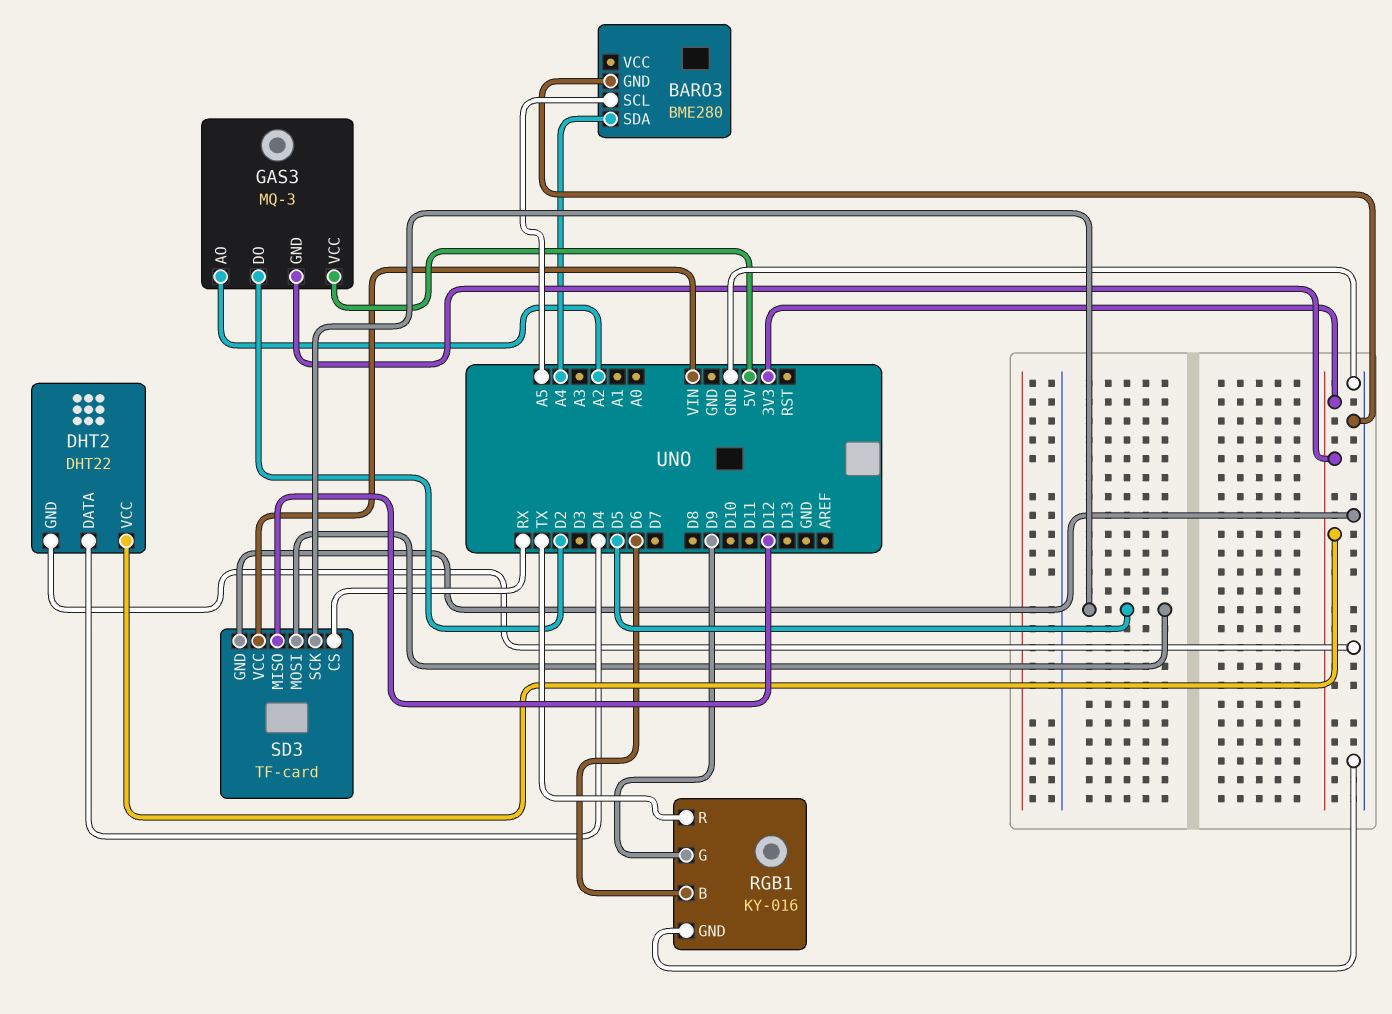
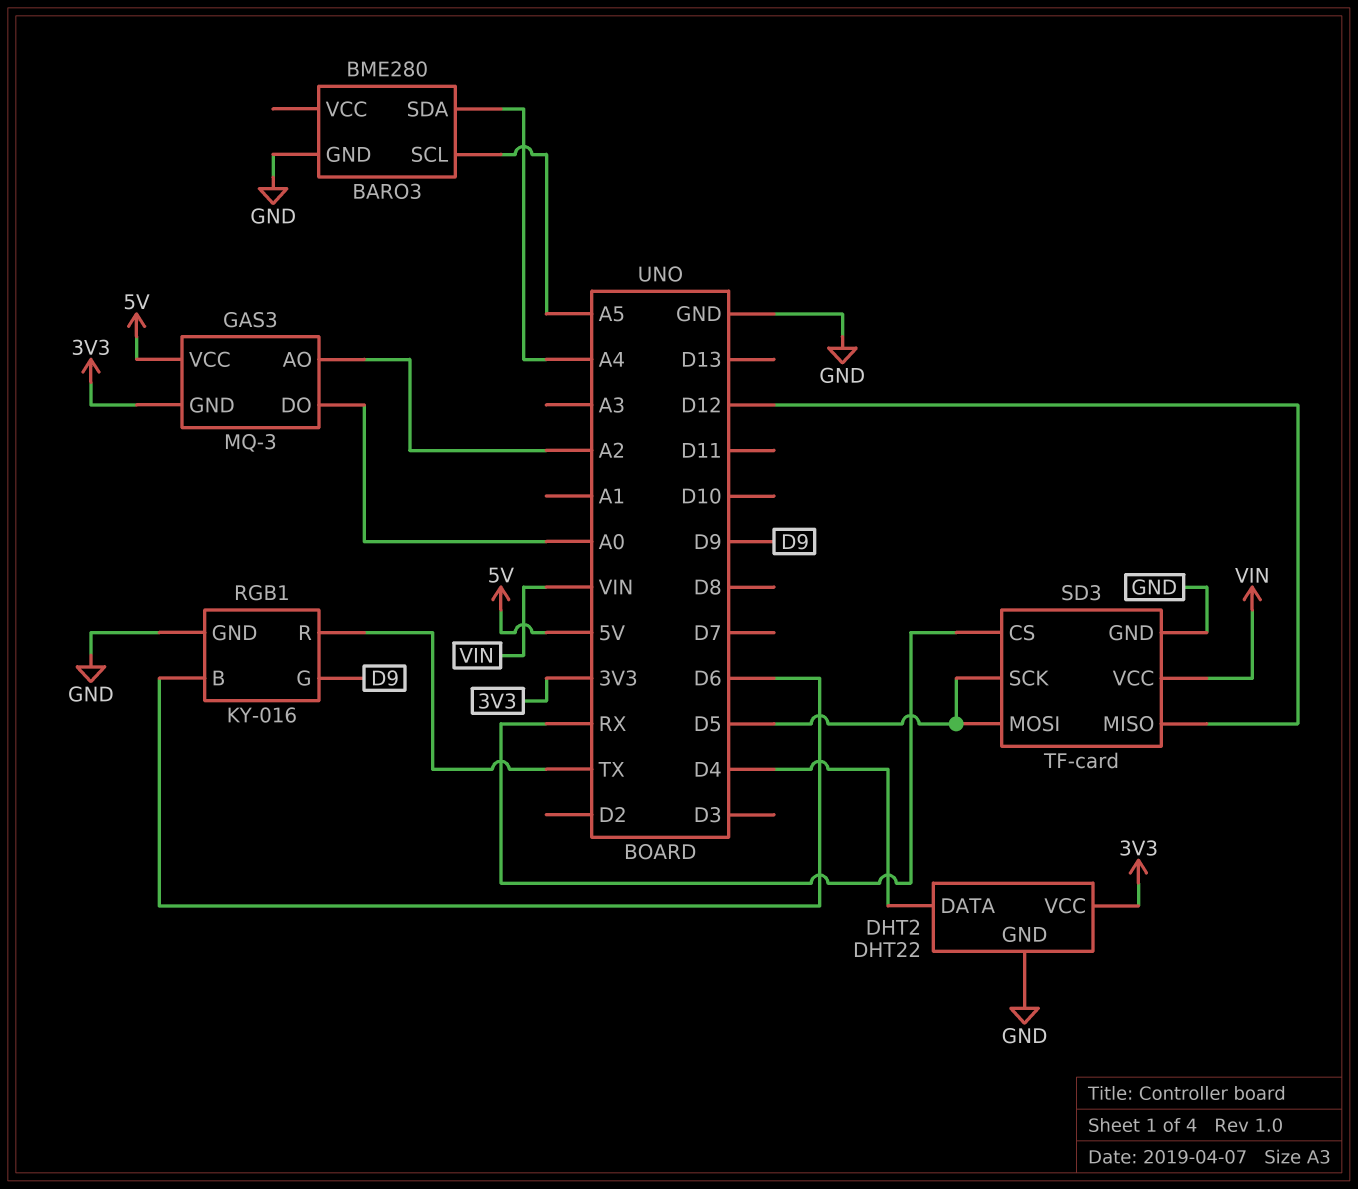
GAS3 pin DO: D2 -> A0

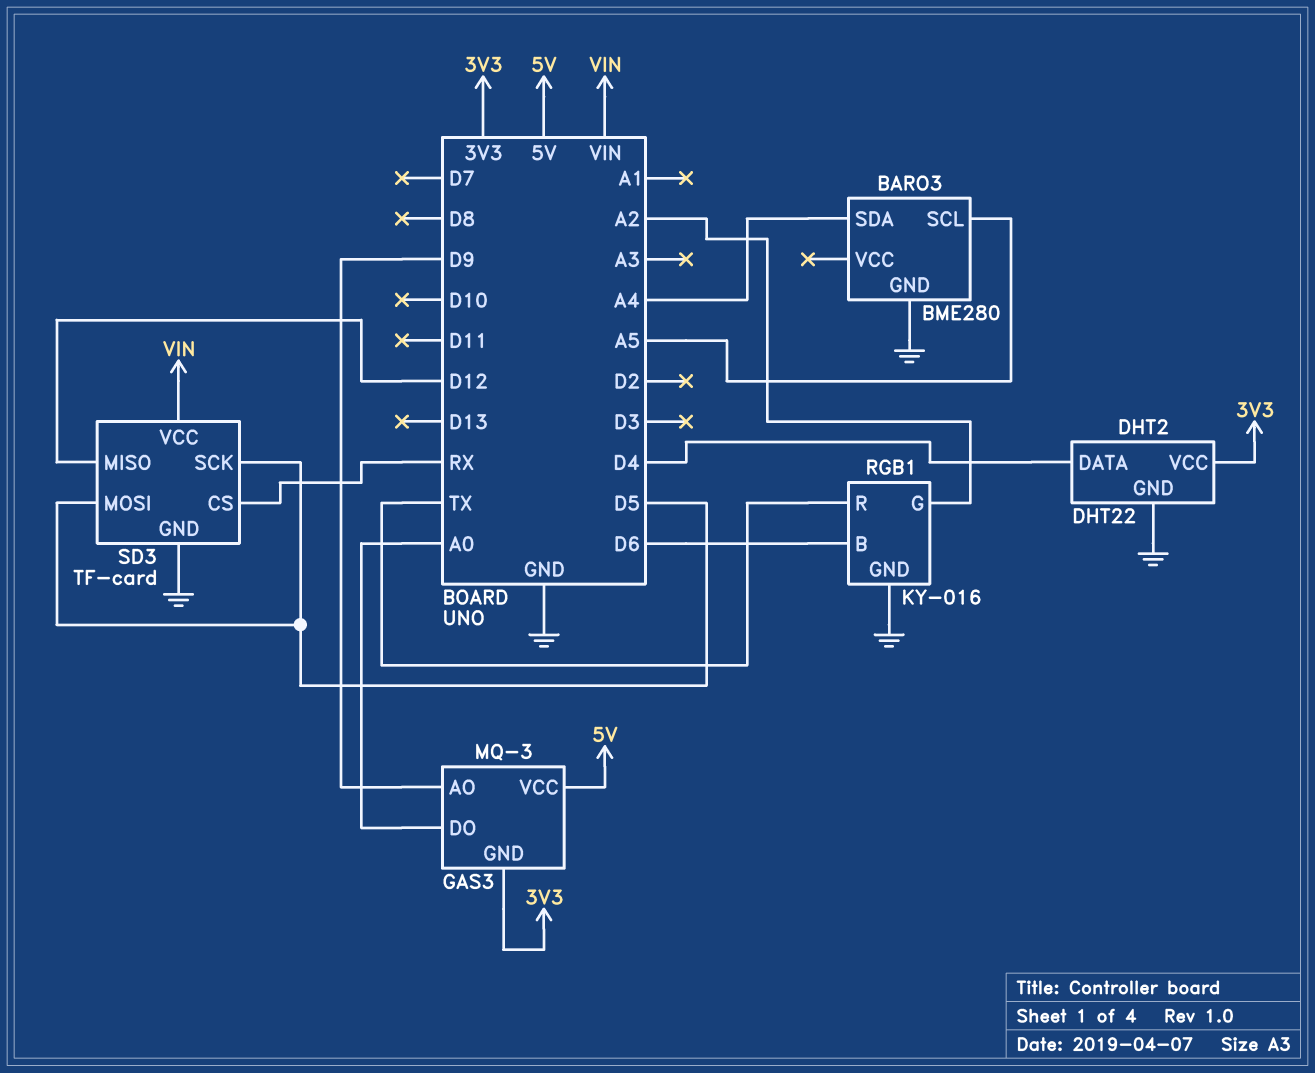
GAS3 pin AO: A2 -> D9
RGB1 pin G: D9 -> A2

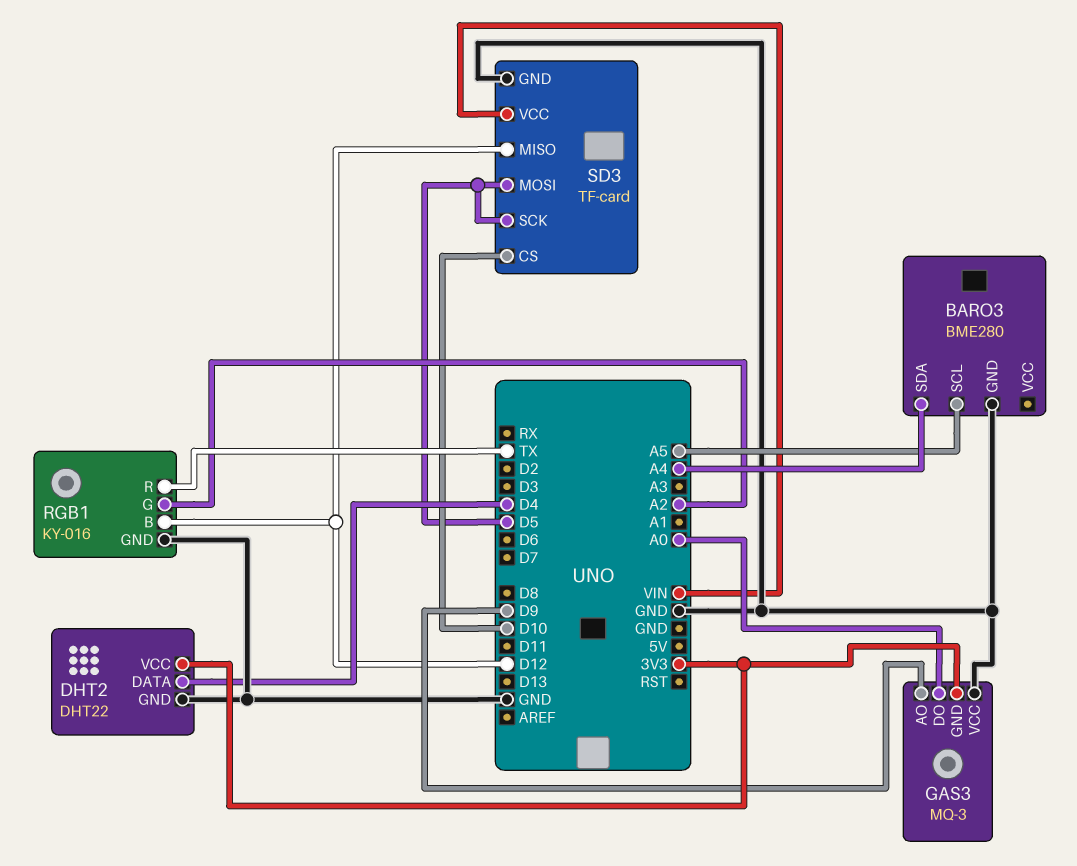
GAS3 pin VCC: 5V -> GND
RGB1 pin B: D6 -> D12
SD3 pin CS: RX -> D10

